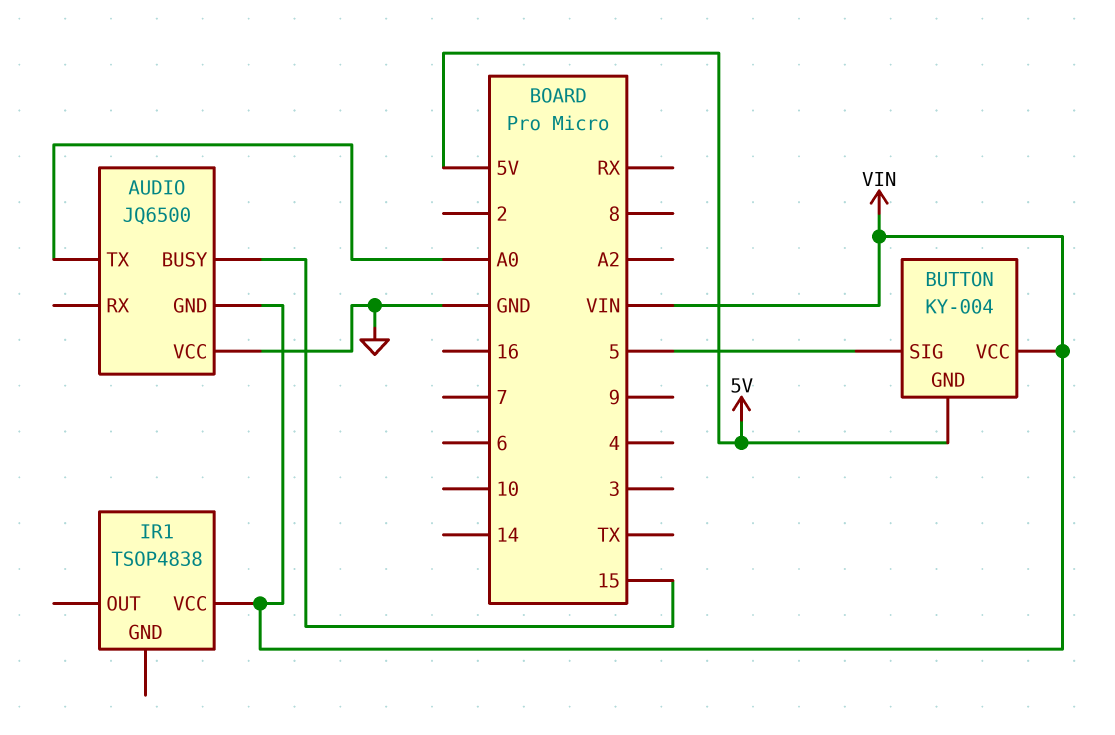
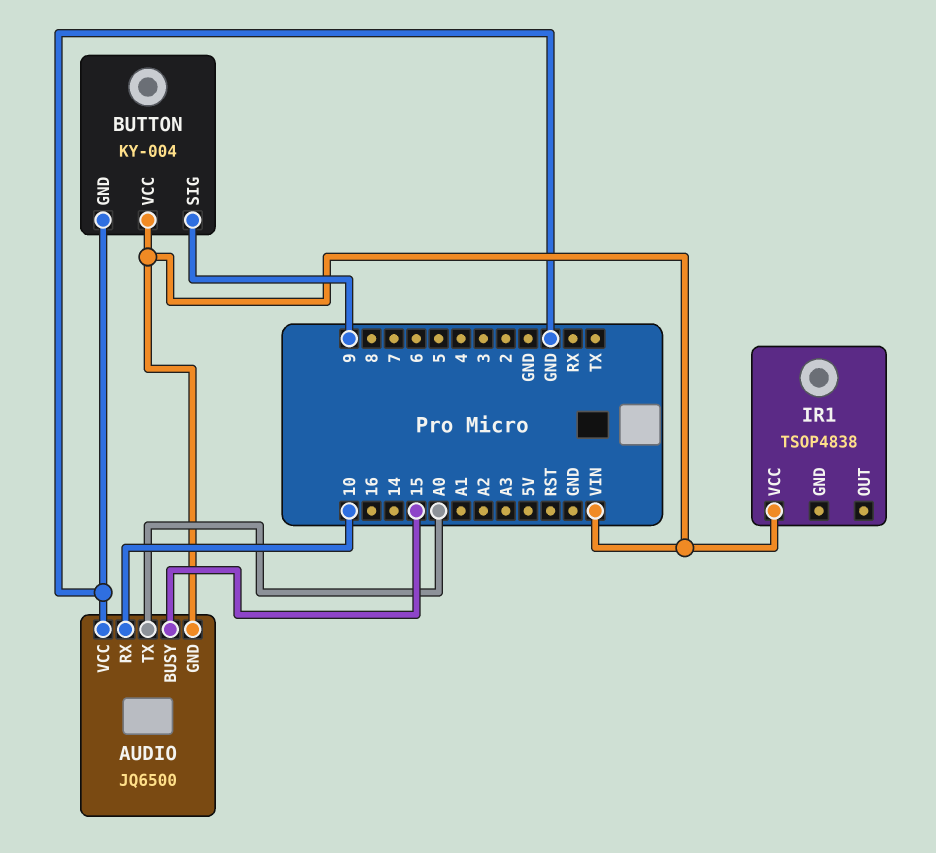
AUDIO pin RX: none -> 10
BUTTON pin GND: 5V -> GND
BUTTON pin SIG: 5 -> 9

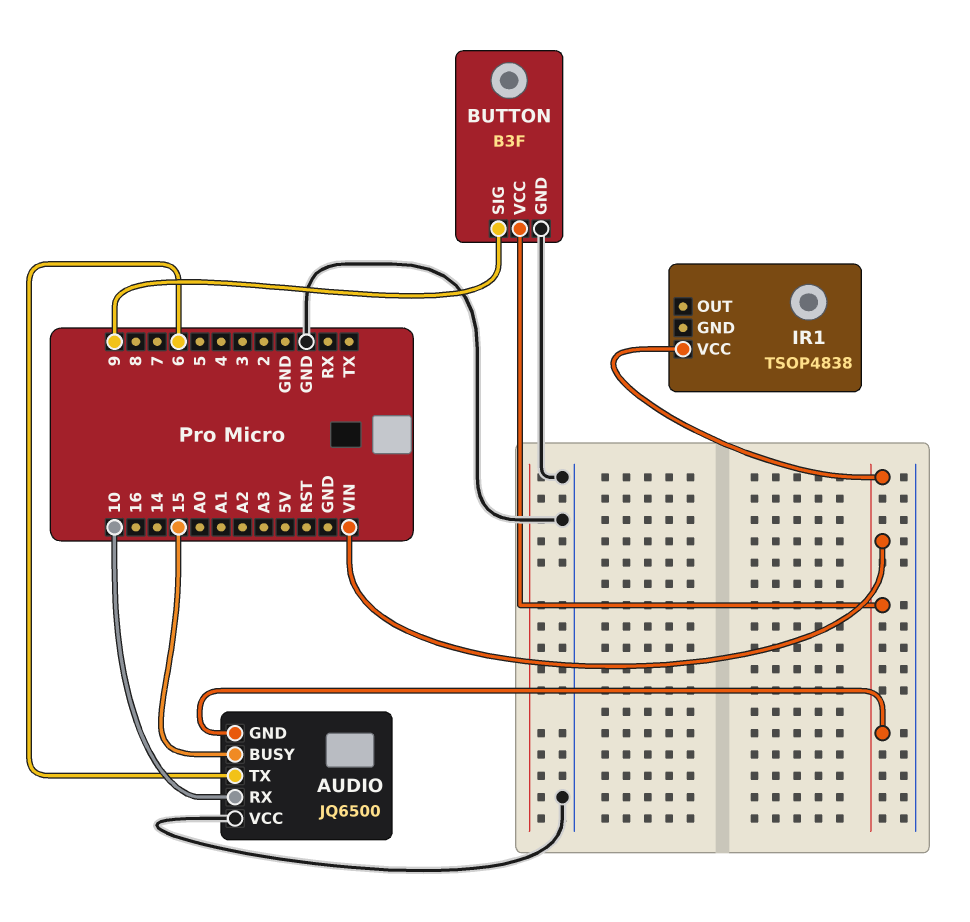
AUDIO pin TX: A0 -> 6
BUTTON: KY-004 -> B3F

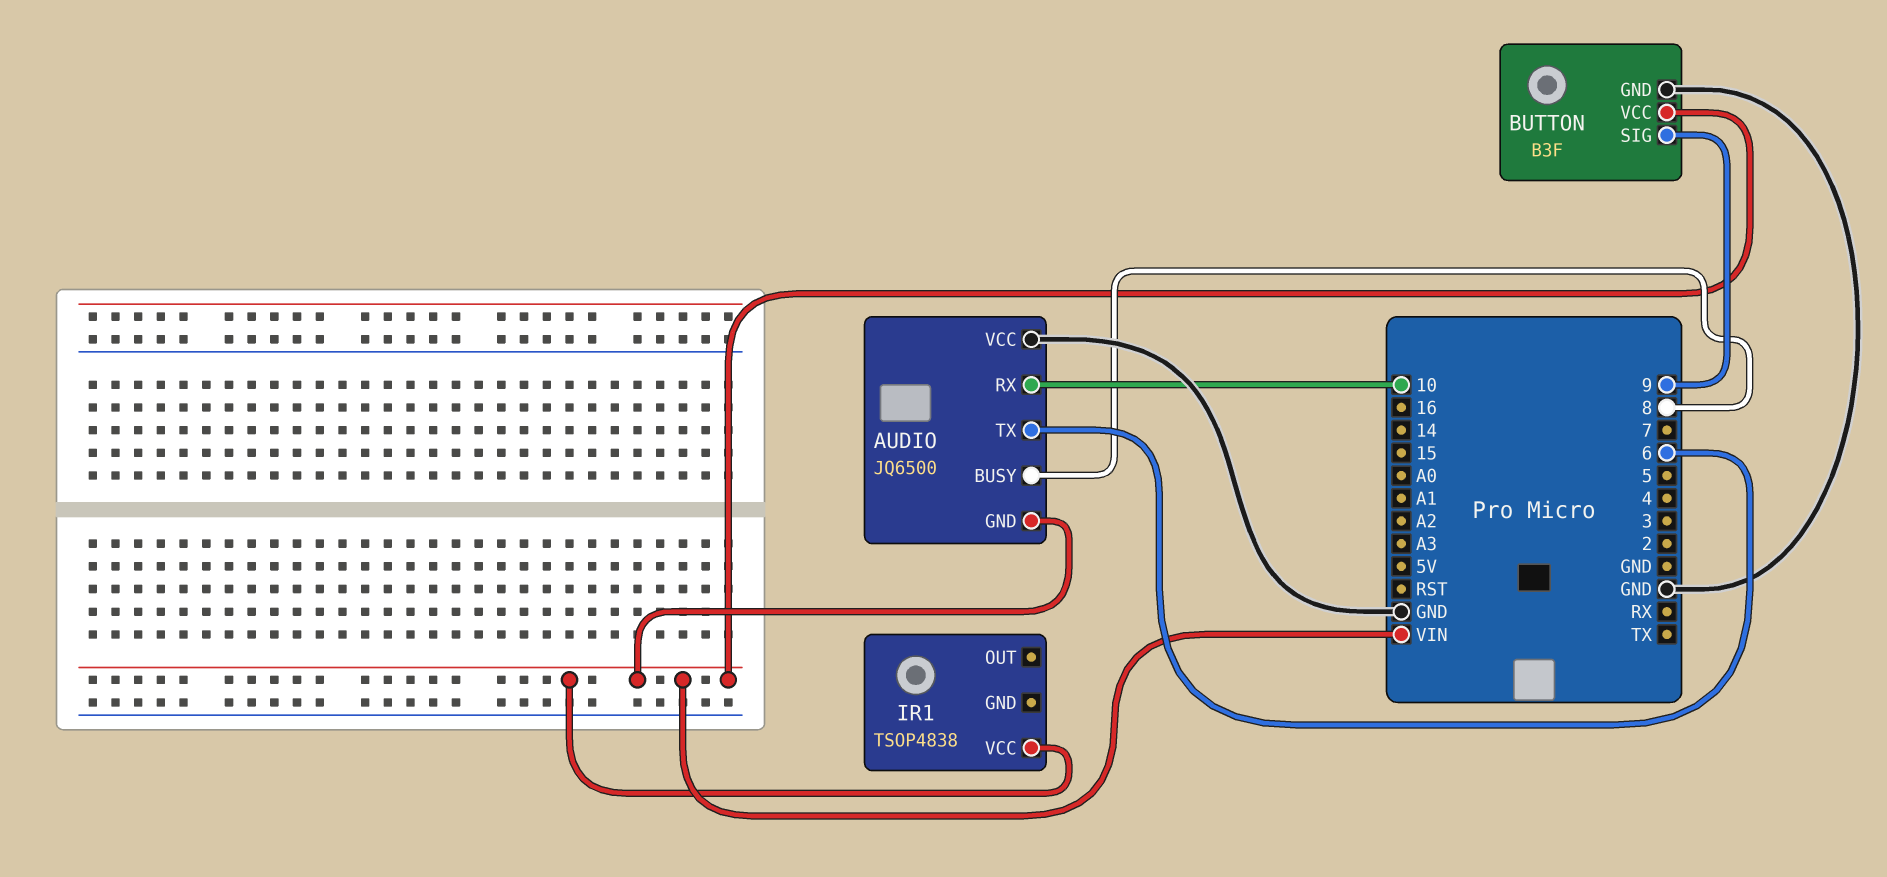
AUDIO pin BUSY: 15 -> 8

